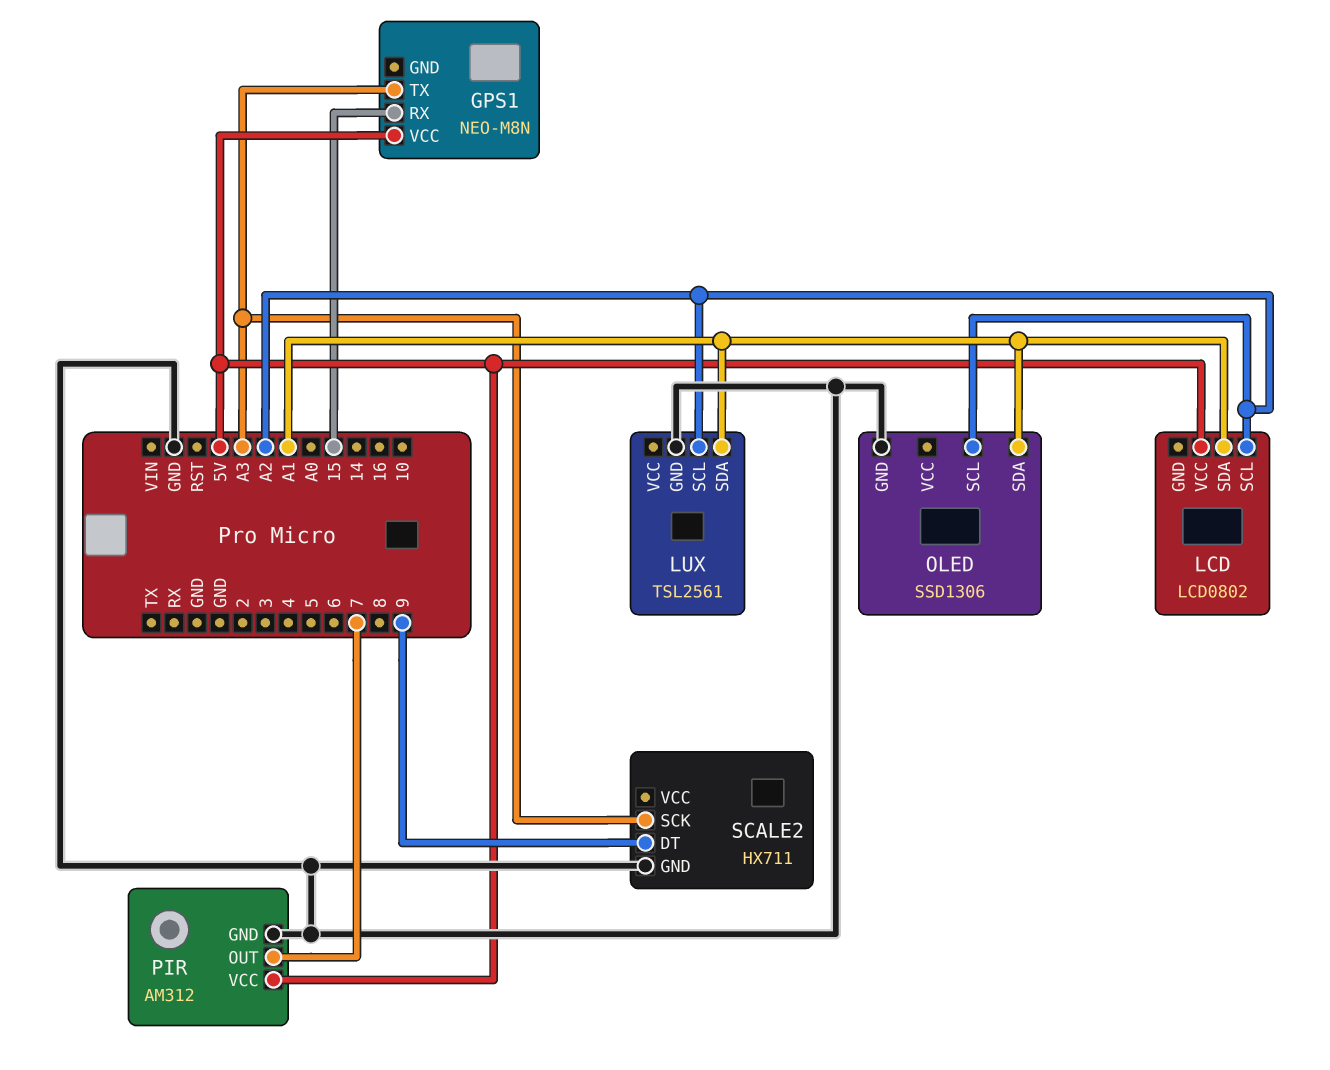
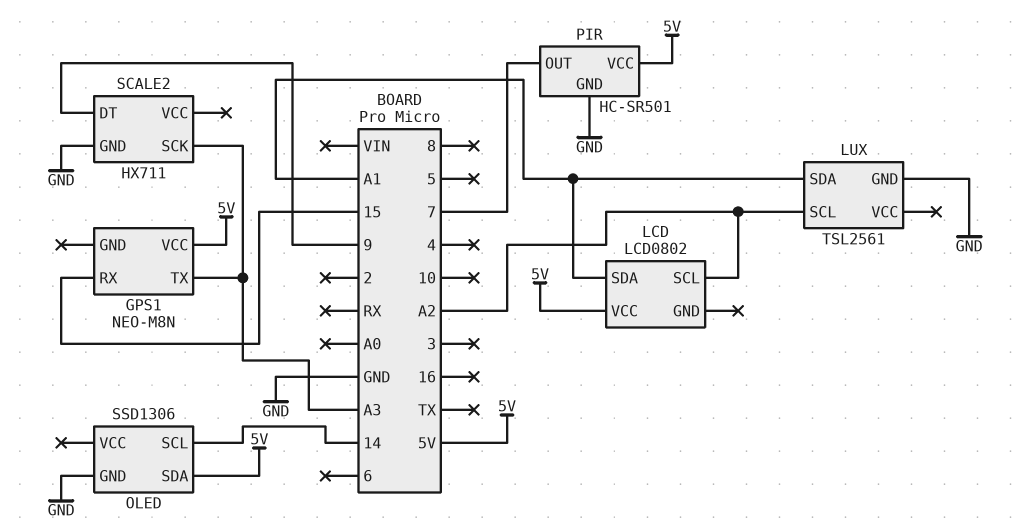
OLED pin SCL: A2 -> 14
OLED pin SDA: A1 -> 5V
PIR: AM312 -> HC-SR501

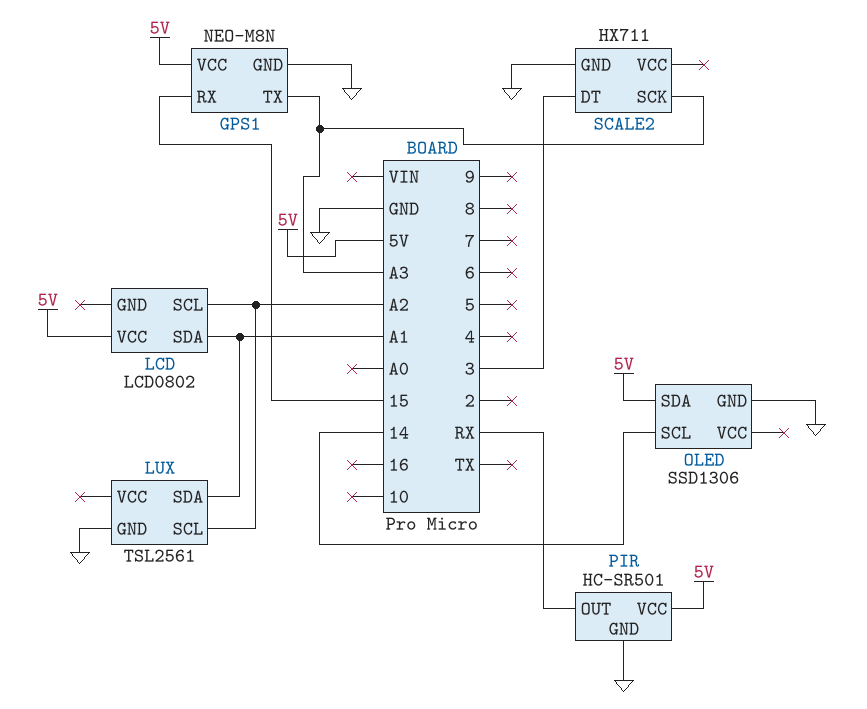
GPS1 pin GND: none -> GND
PIR pin OUT: 7 -> RX
SCALE2 pin DT: 9 -> 3

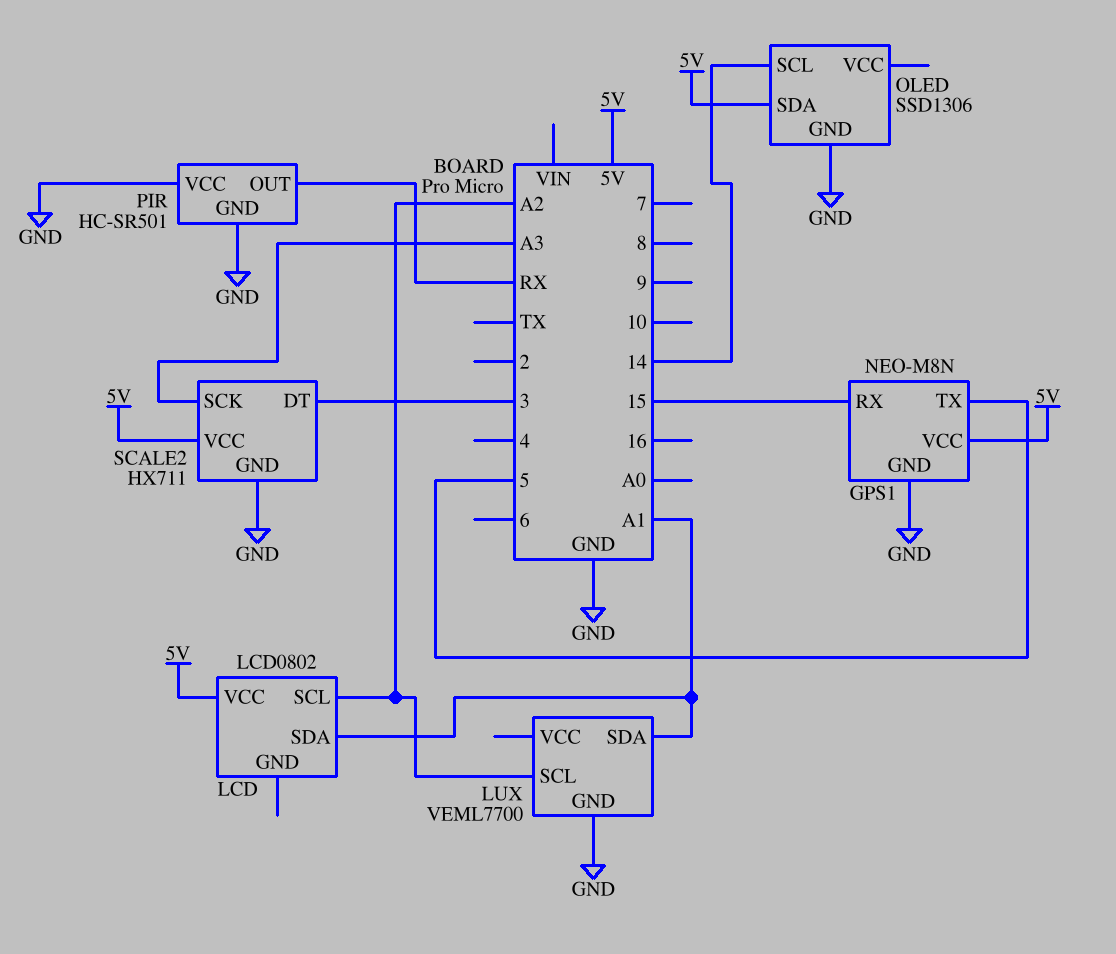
GPS1 pin TX: A3 -> 5
LUX: TSL2561 -> VEML7700
PIR pin VCC: 5V -> GND
SCALE2 pin VCC: none -> 5V

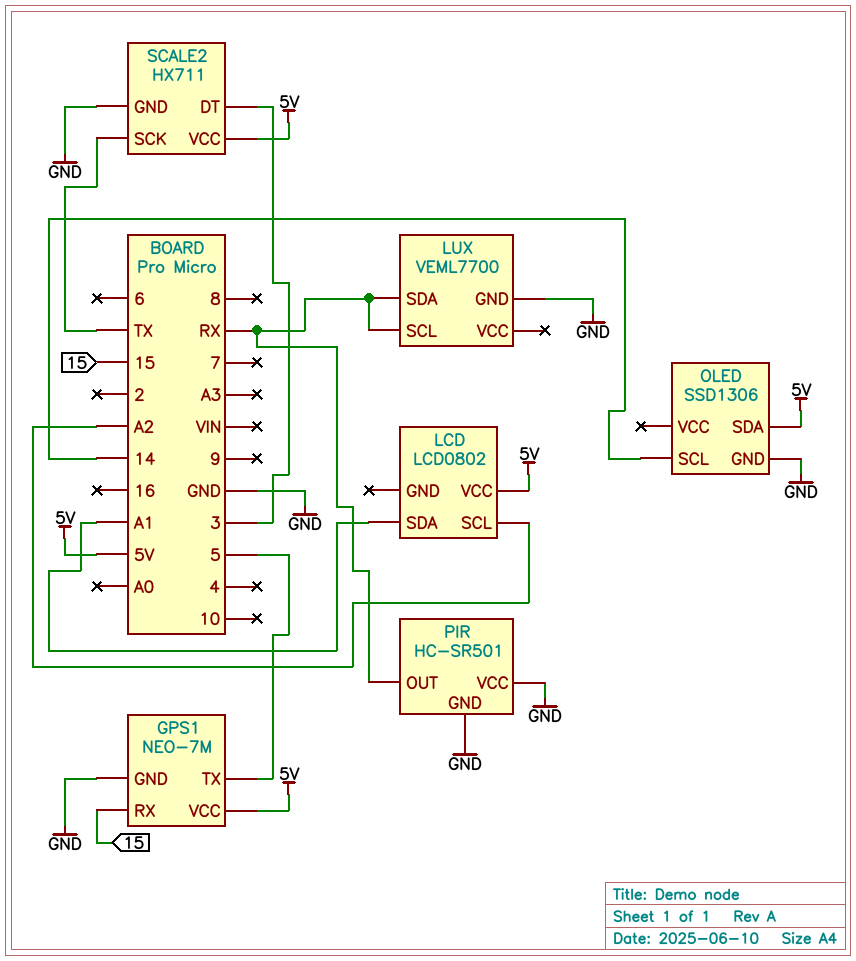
GPS1: NEO-M8N -> NEO-7M
LUX pin SCL: A2 -> RX
LUX pin SDA: A1 -> RX
SCALE2 pin SCK: A3 -> TX

